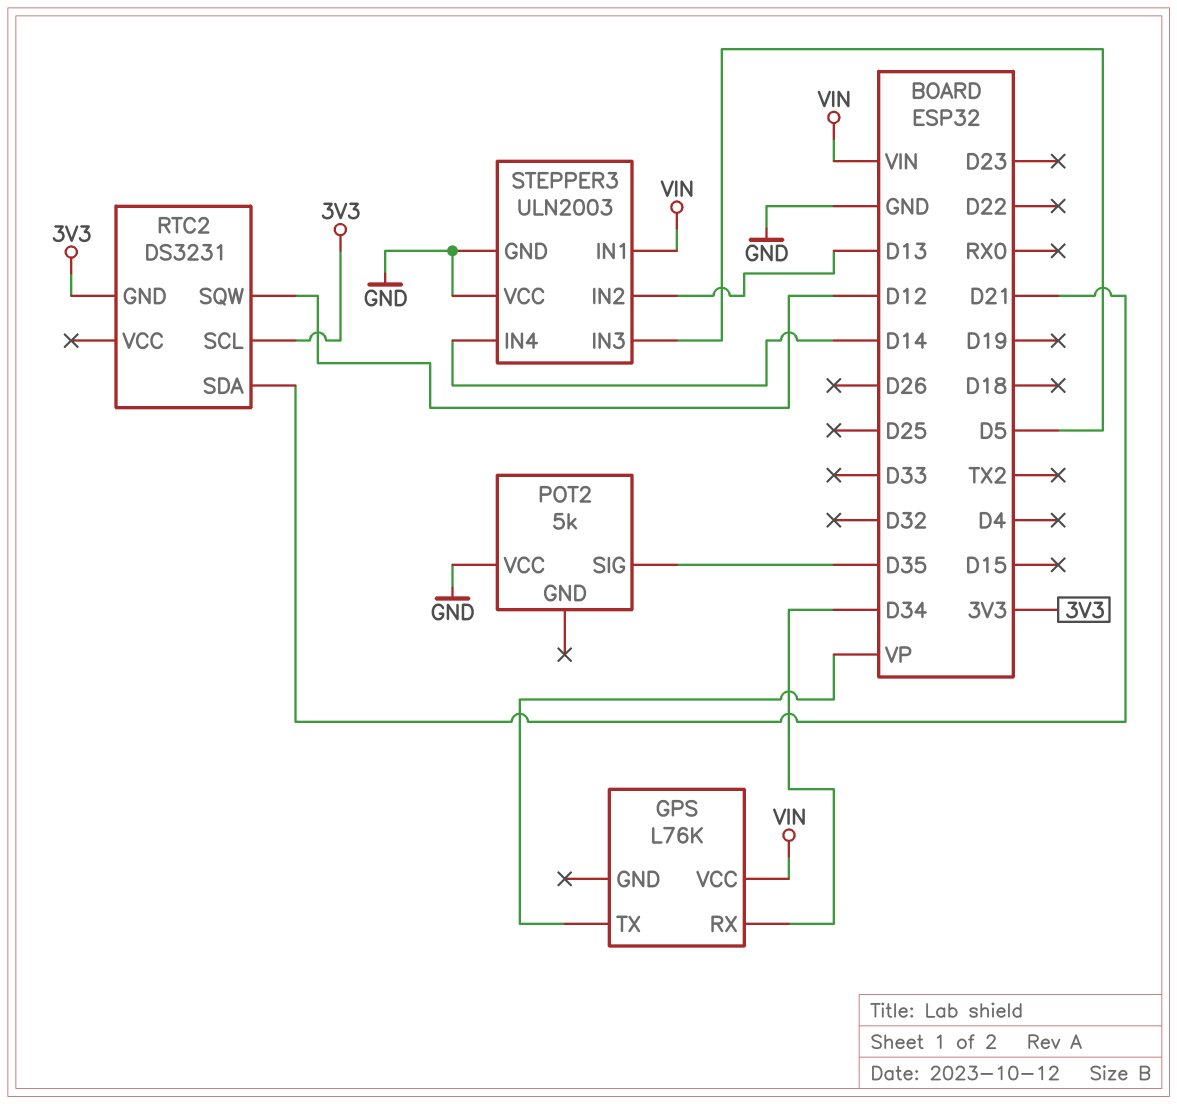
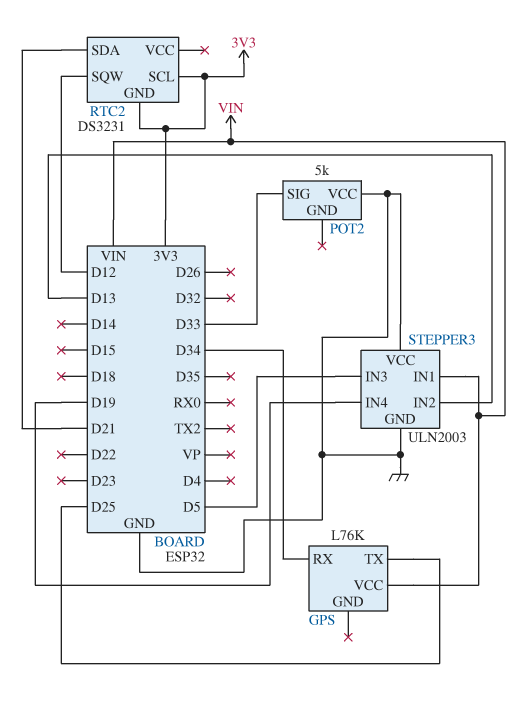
GPS pin TX: VP -> D25
POT2 pin SIG: D35 -> D33
STEPPER3 pin IN4: D14 -> D19

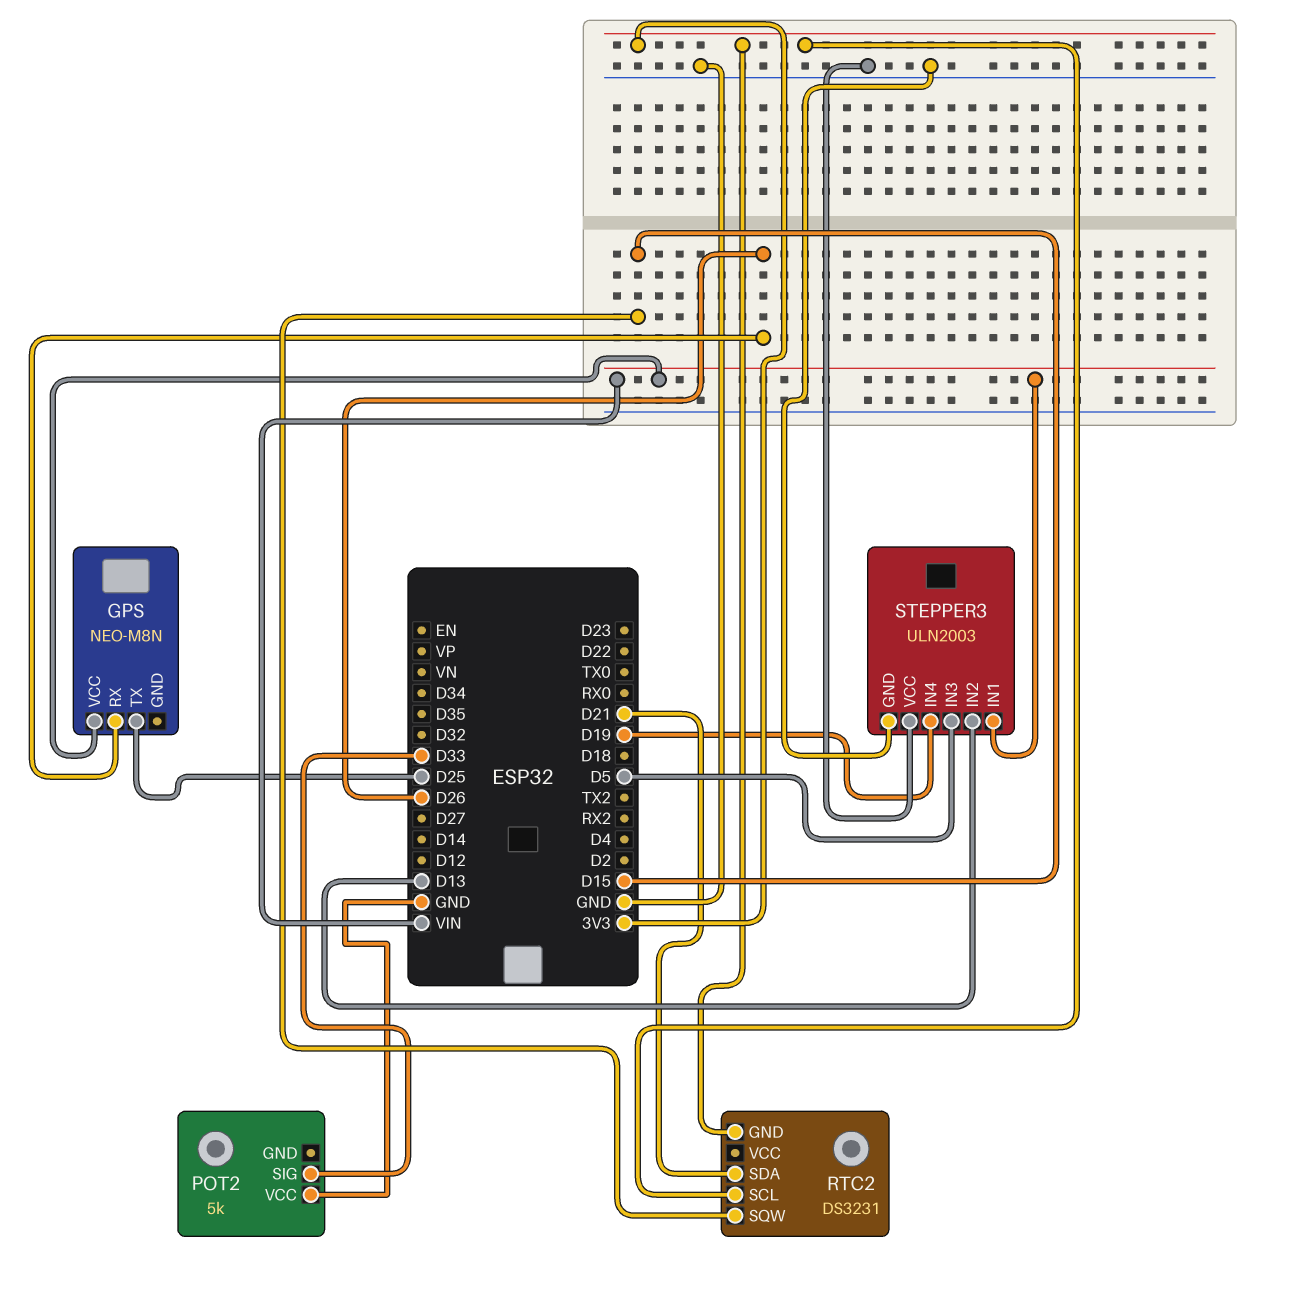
GPS: L76K -> NEO-M8N
GPS pin RX: D34 -> D26
RTC2 pin SQW: D12 -> D15

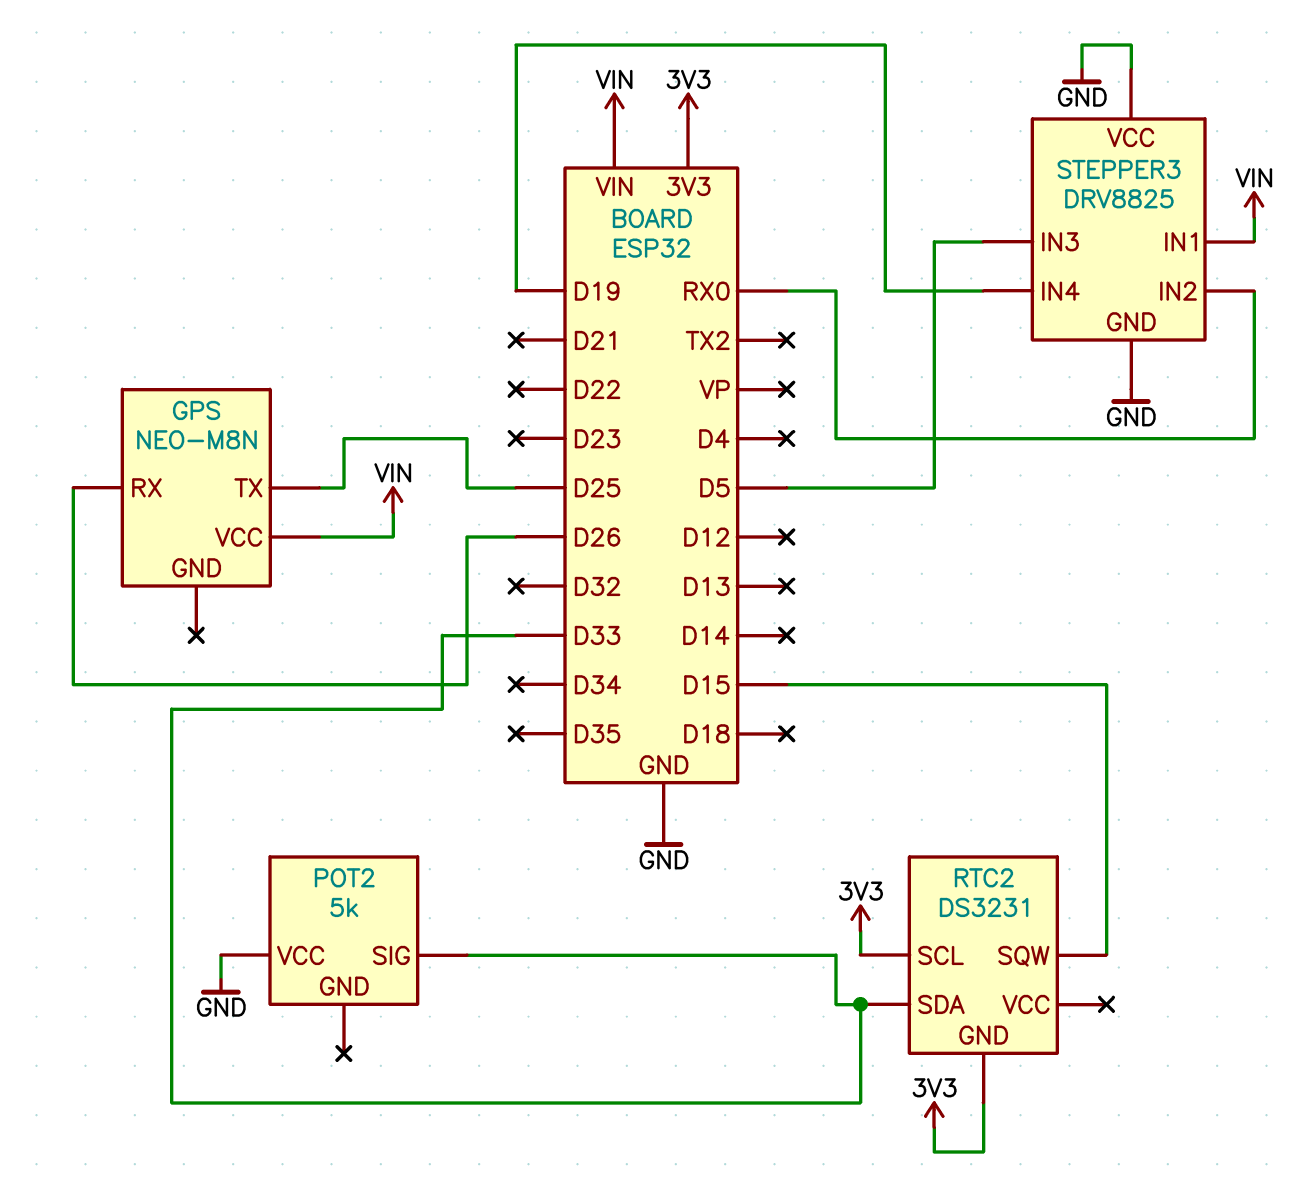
RTC2 pin SDA: D21 -> D33
STEPPER3: ULN2003 -> DRV8825
STEPPER3 pin IN2: D13 -> RX0

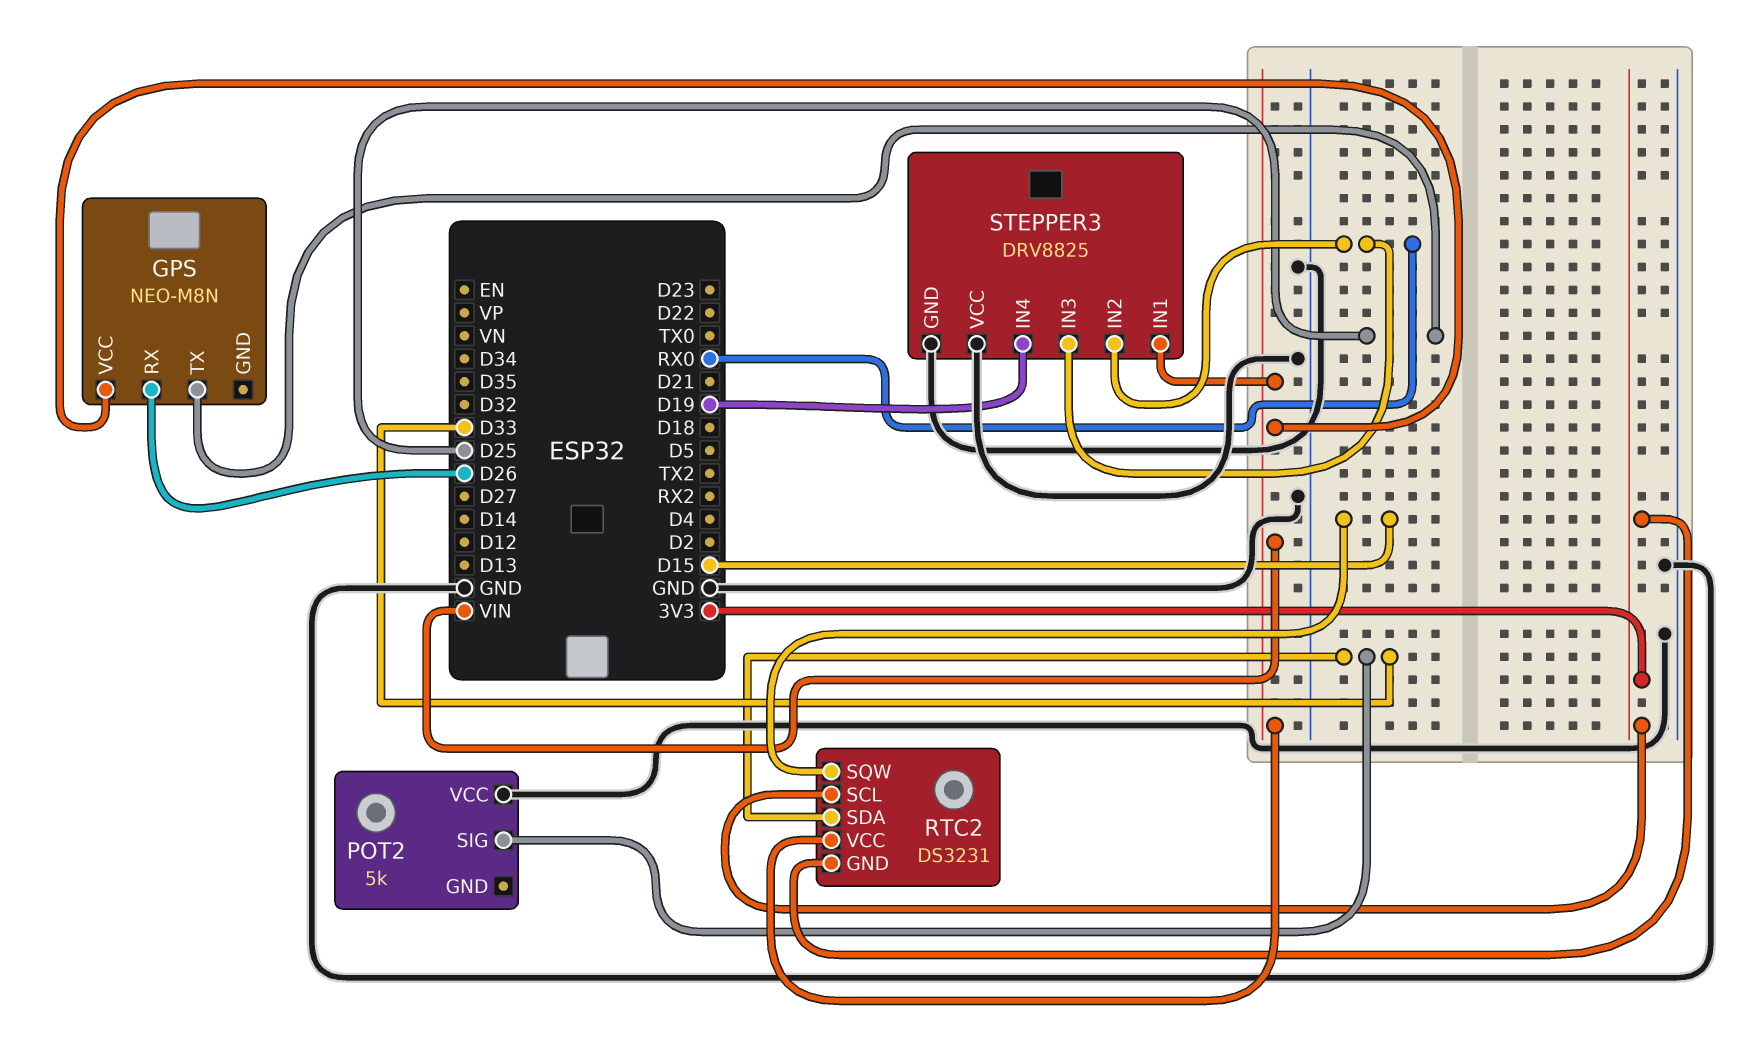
RTC2 pin VCC: none -> VIN
STEPPER3 pin IN3: D5 -> RX0

